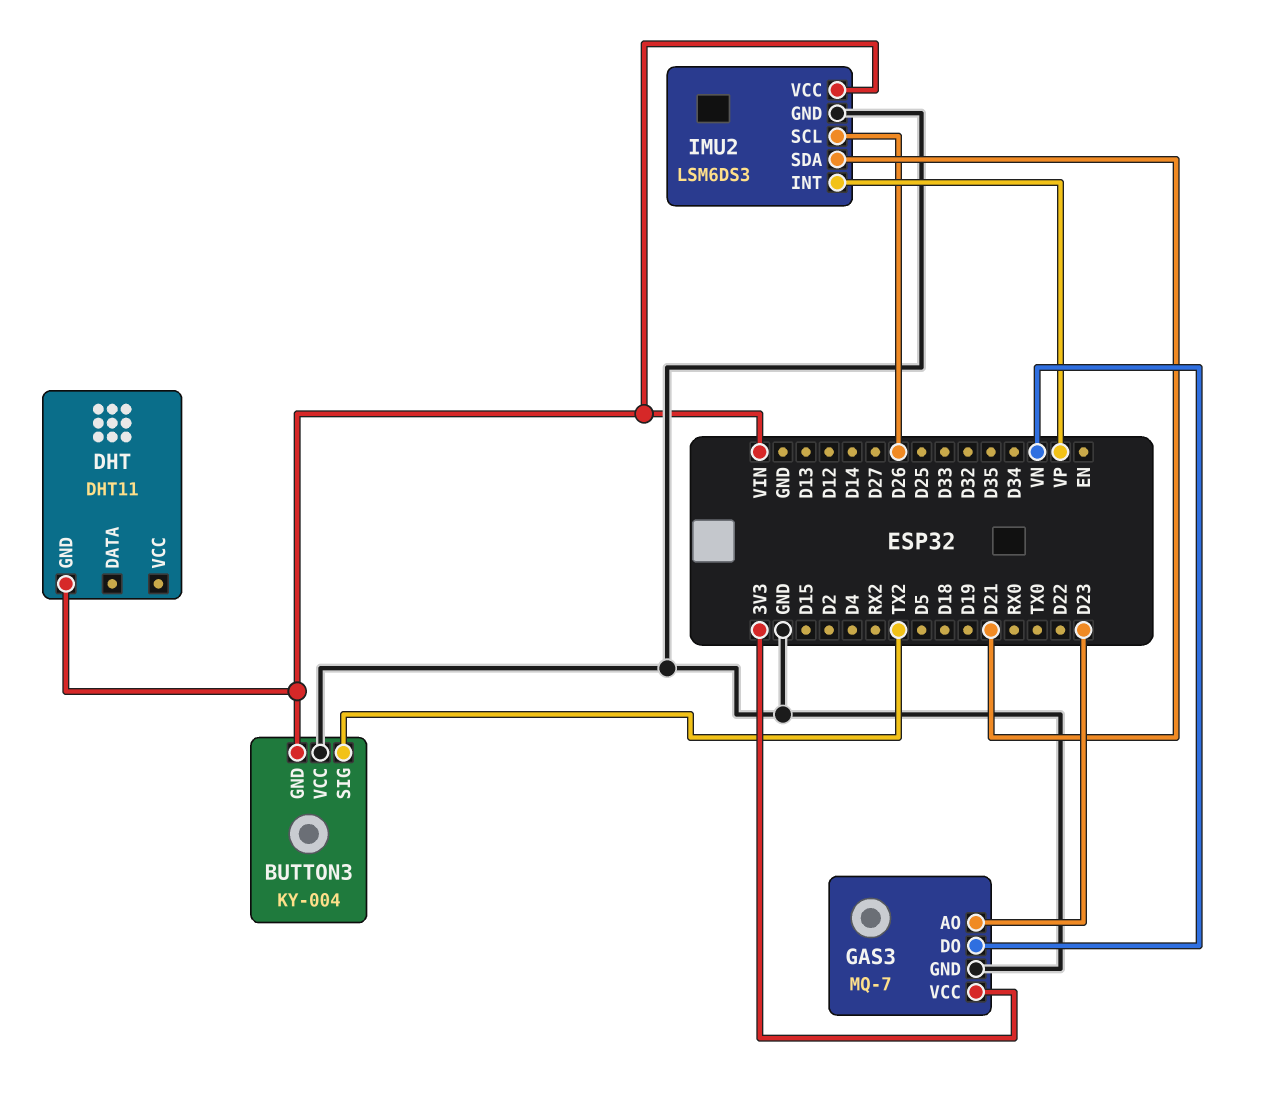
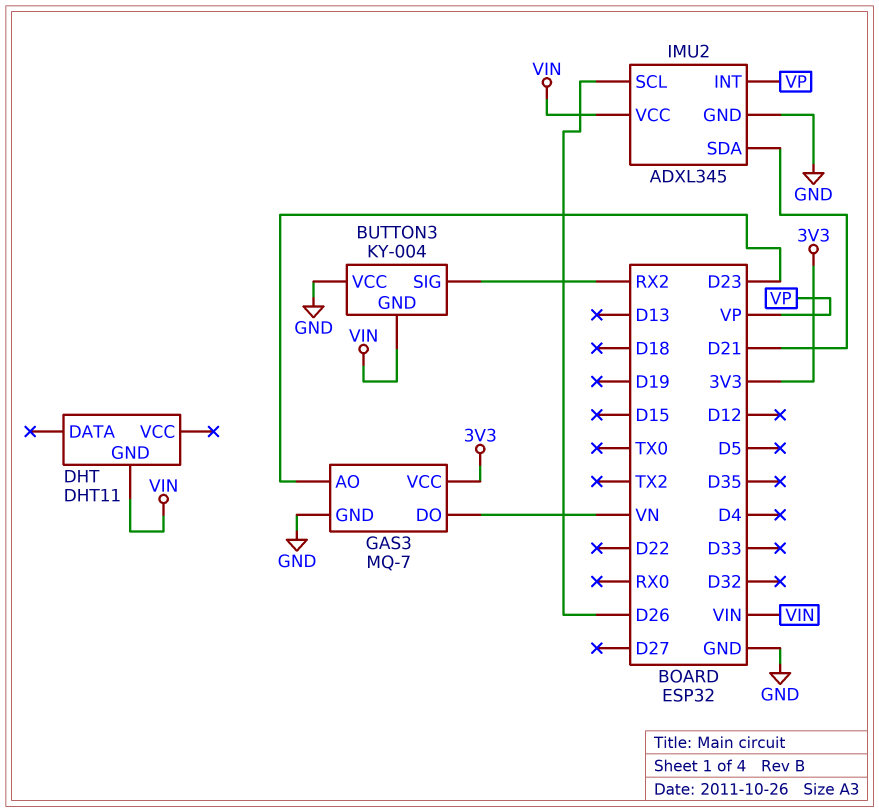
BUTTON3 pin SIG: TX2 -> RX2
IMU2: LSM6DS3 -> ADXL345

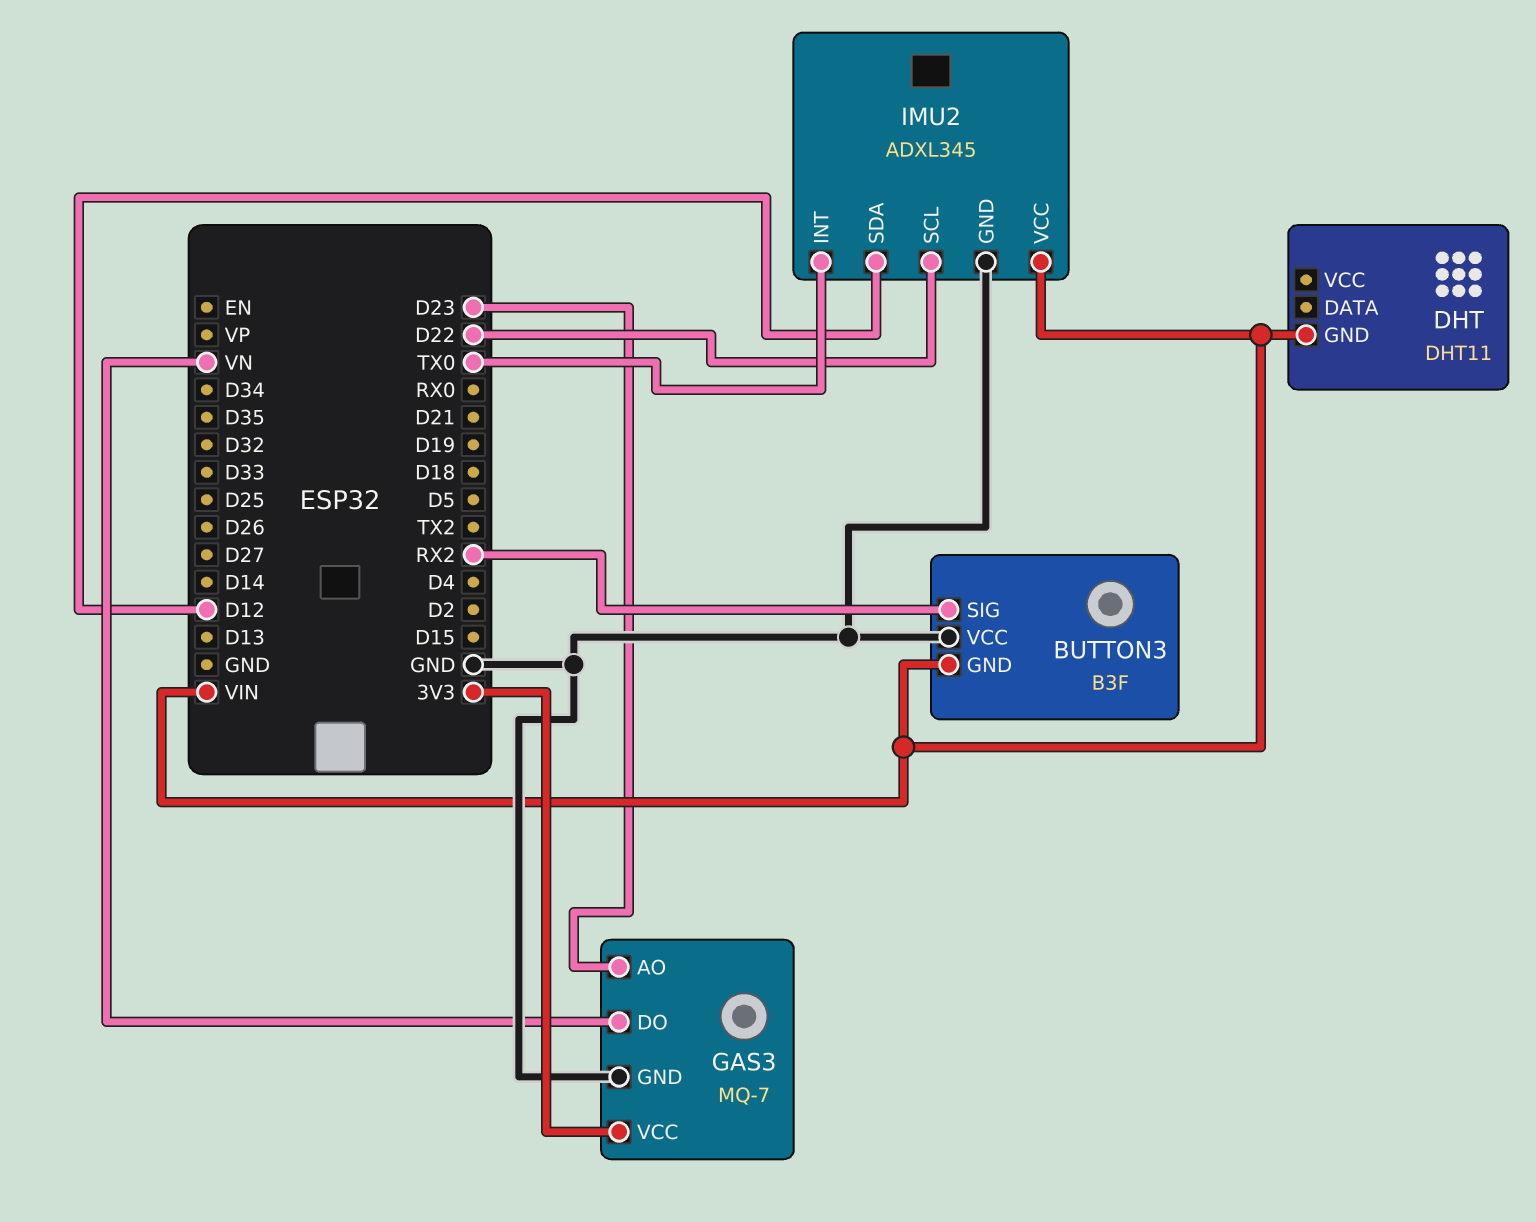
BUTTON3: KY-004 -> B3F
IMU2 pin INT: VP -> TX0
IMU2 pin SCL: D26 -> D22
IMU2 pin SDA: D21 -> D12

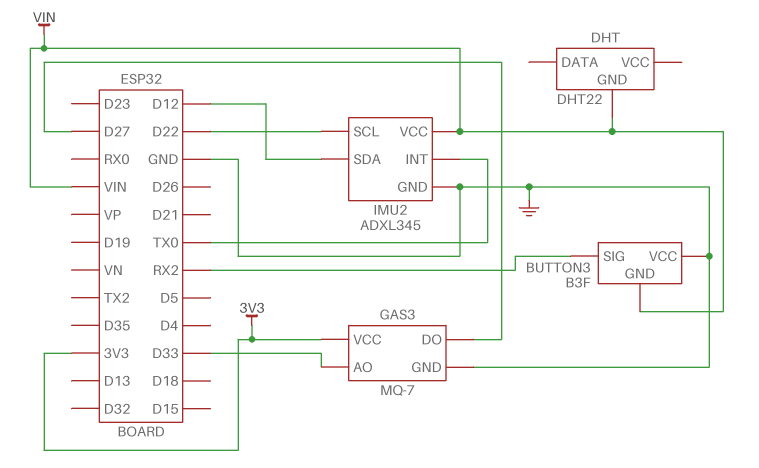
DHT: DHT11 -> DHT22
GAS3 pin AO: D23 -> D33
GAS3 pin DO: VN -> D27

